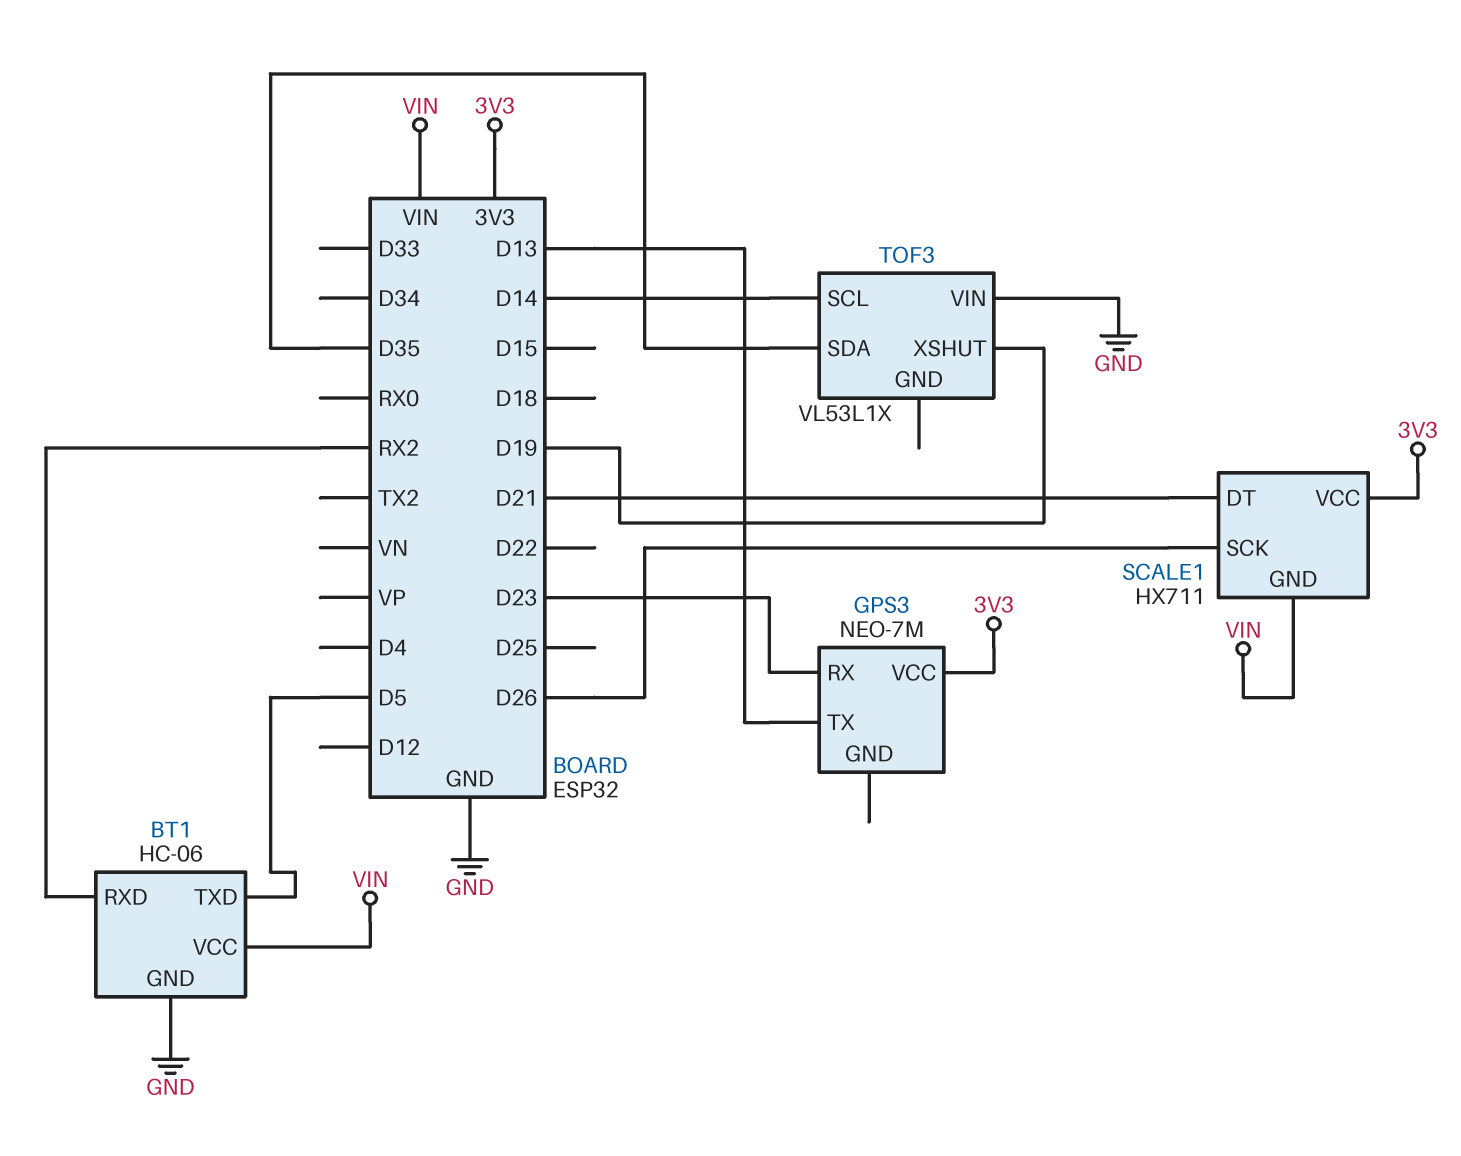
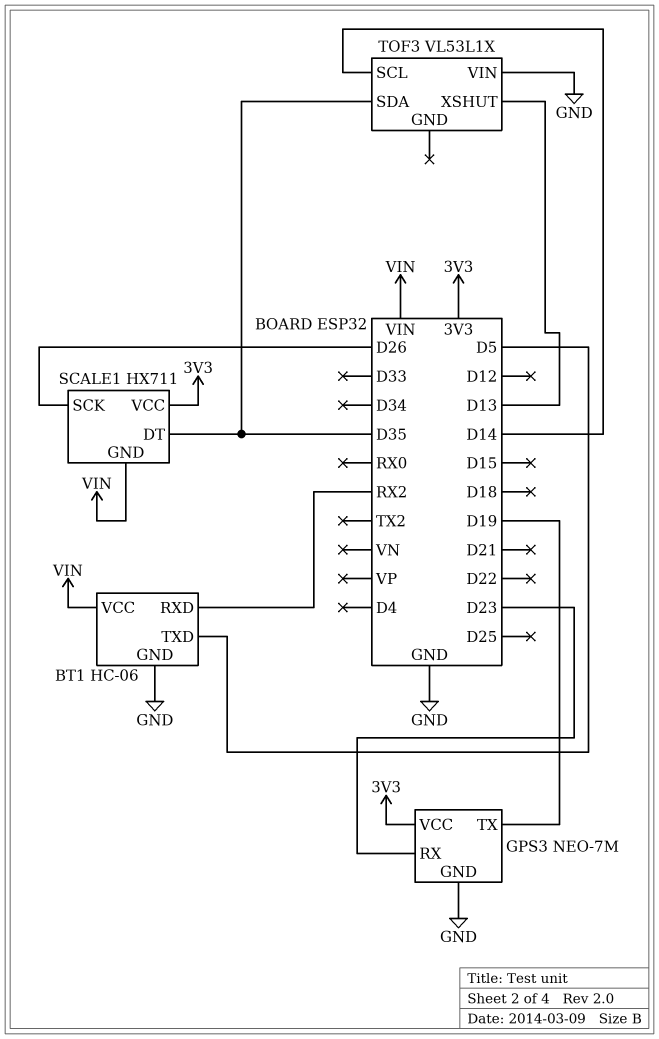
GPS3 pin GND: none -> GND
GPS3 pin TX: D13 -> D19
SCALE1 pin DT: D21 -> D35
TOF3 pin XSHUT: D19 -> D13

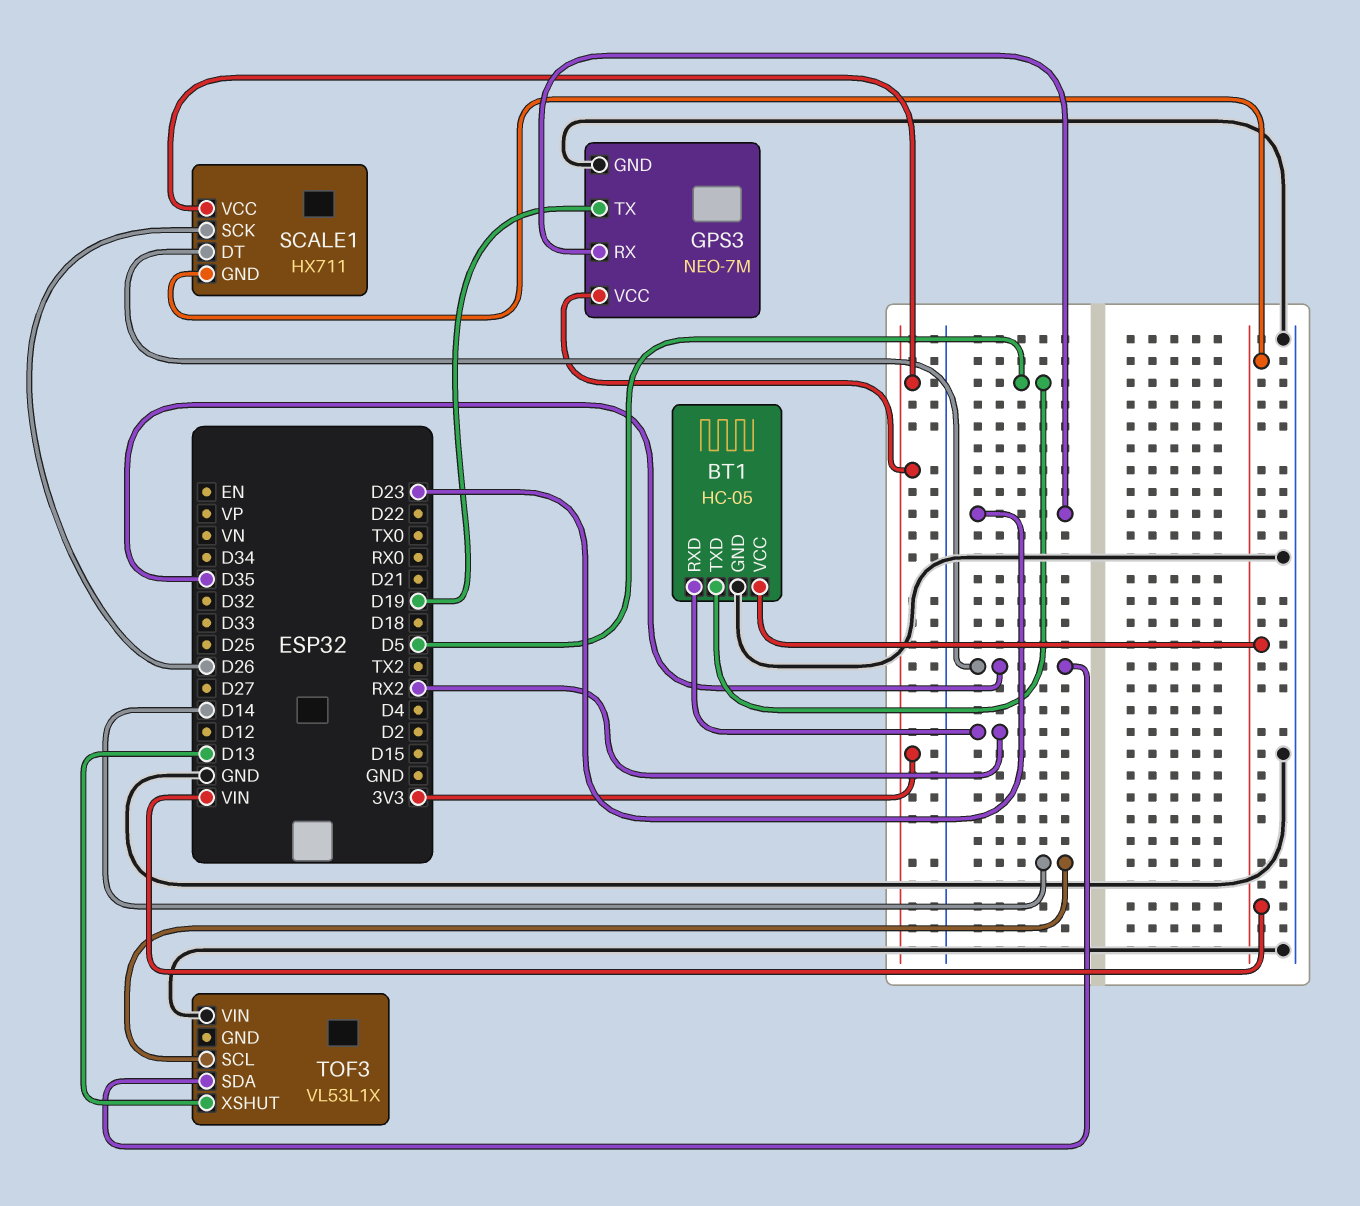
BT1: HC-06 -> HC-05

